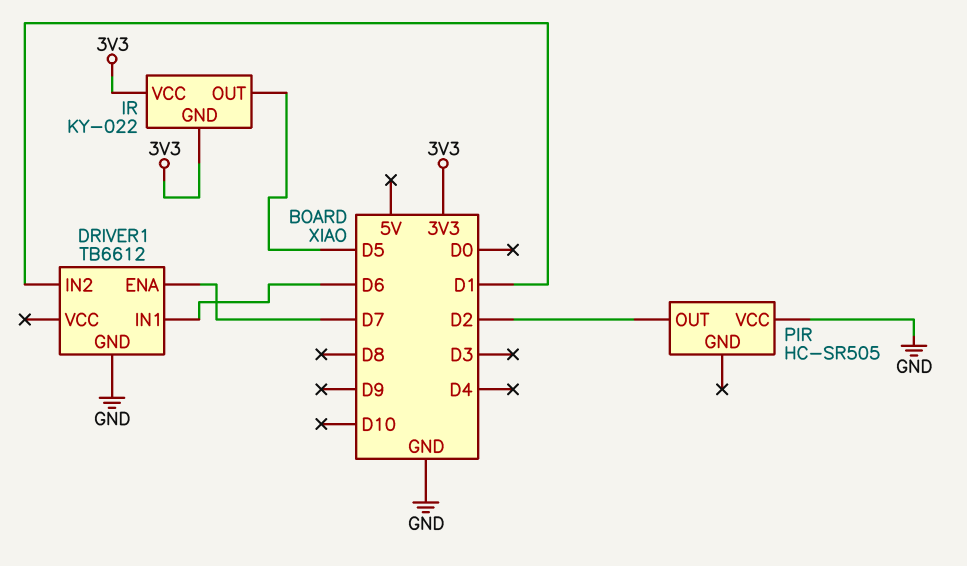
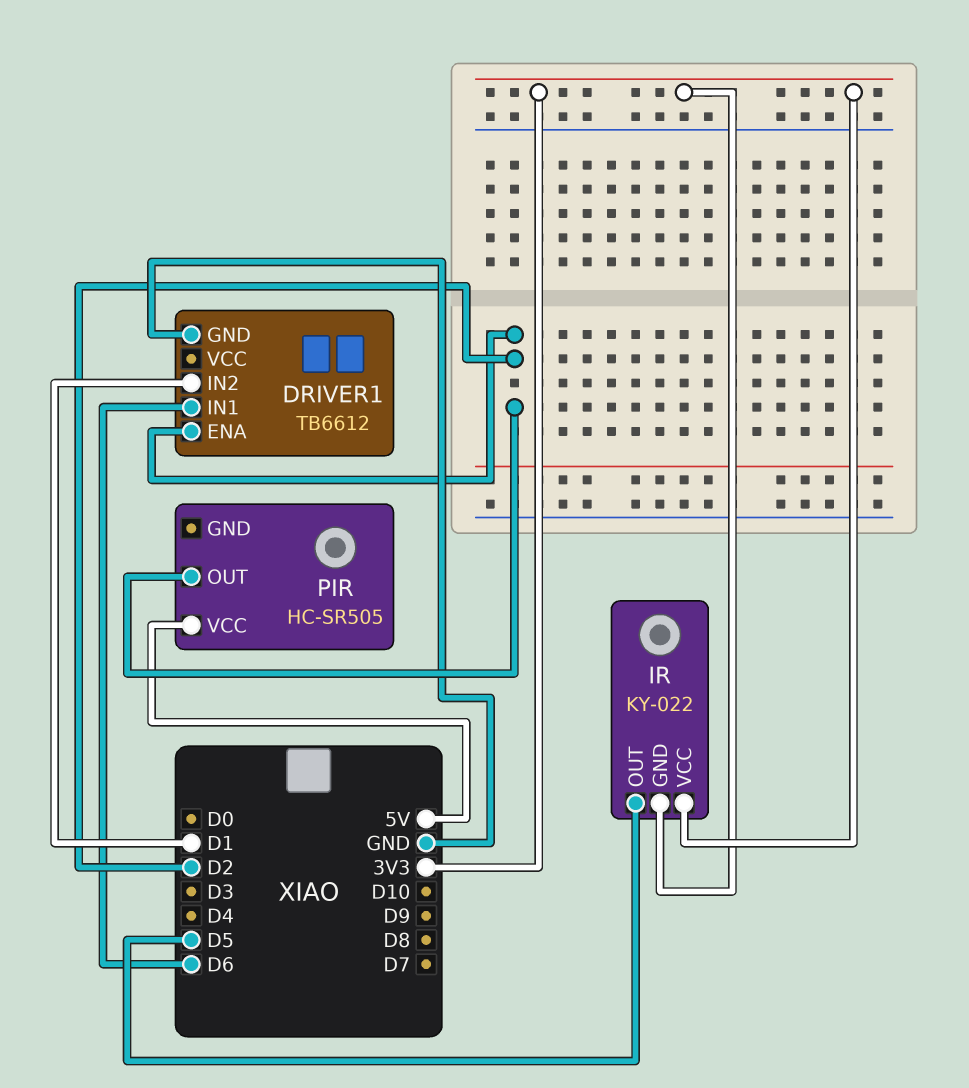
DRIVER1 pin ENA: D7 -> D2
PIR pin VCC: GND -> 5V

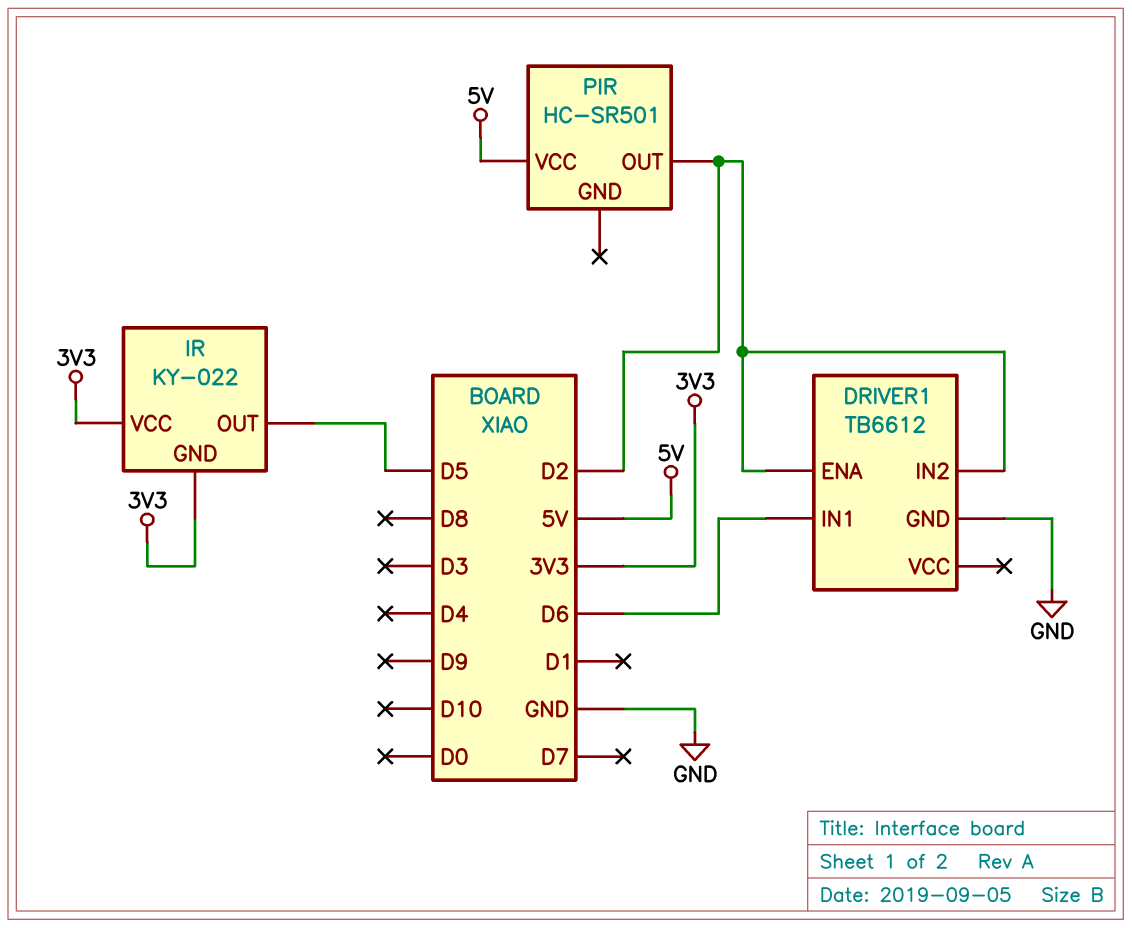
DRIVER1 pin IN2: D1 -> D2
PIR: HC-SR505 -> HC-SR501

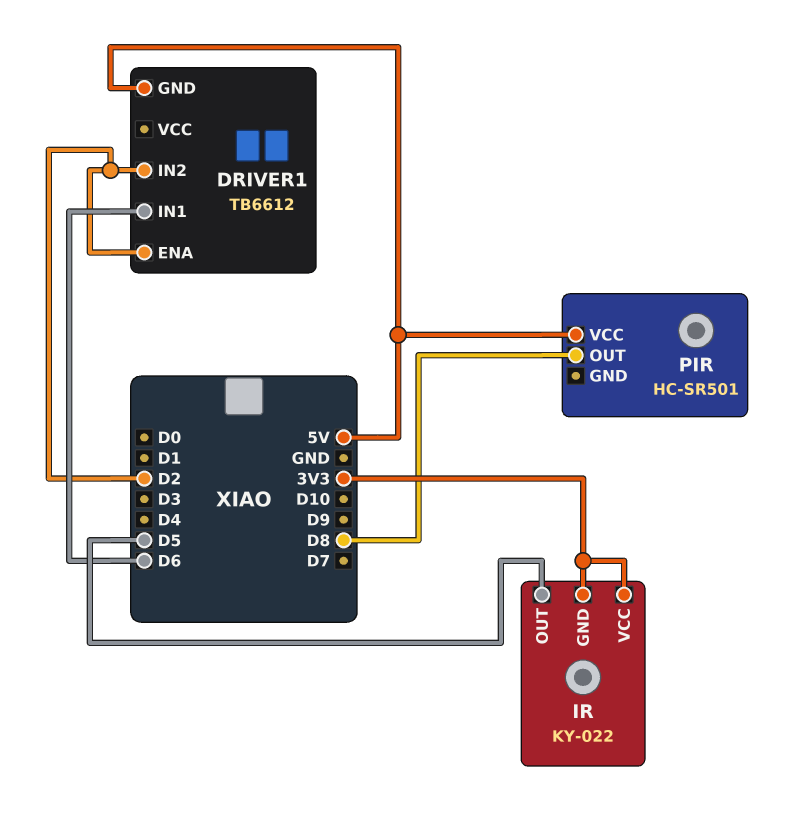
DRIVER1 pin GND: GND -> 5V
PIR pin OUT: D2 -> D8

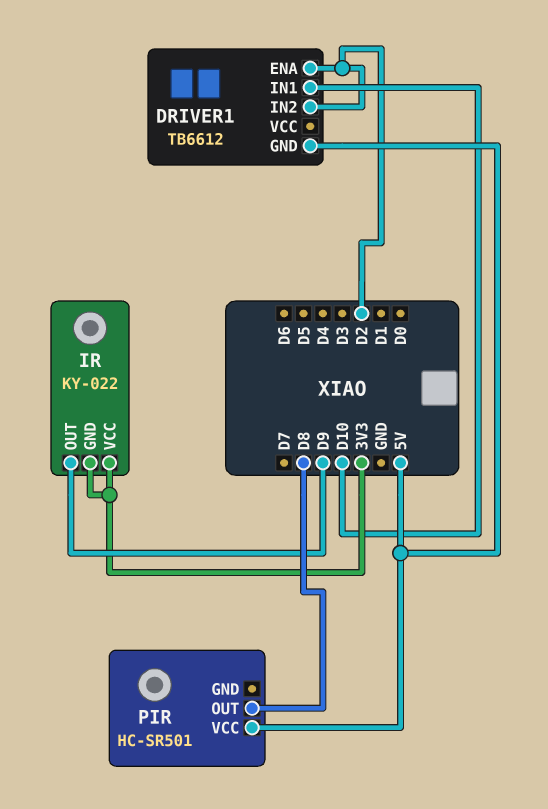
DRIVER1 pin IN1: D6 -> D10
IR pin OUT: D5 -> D9

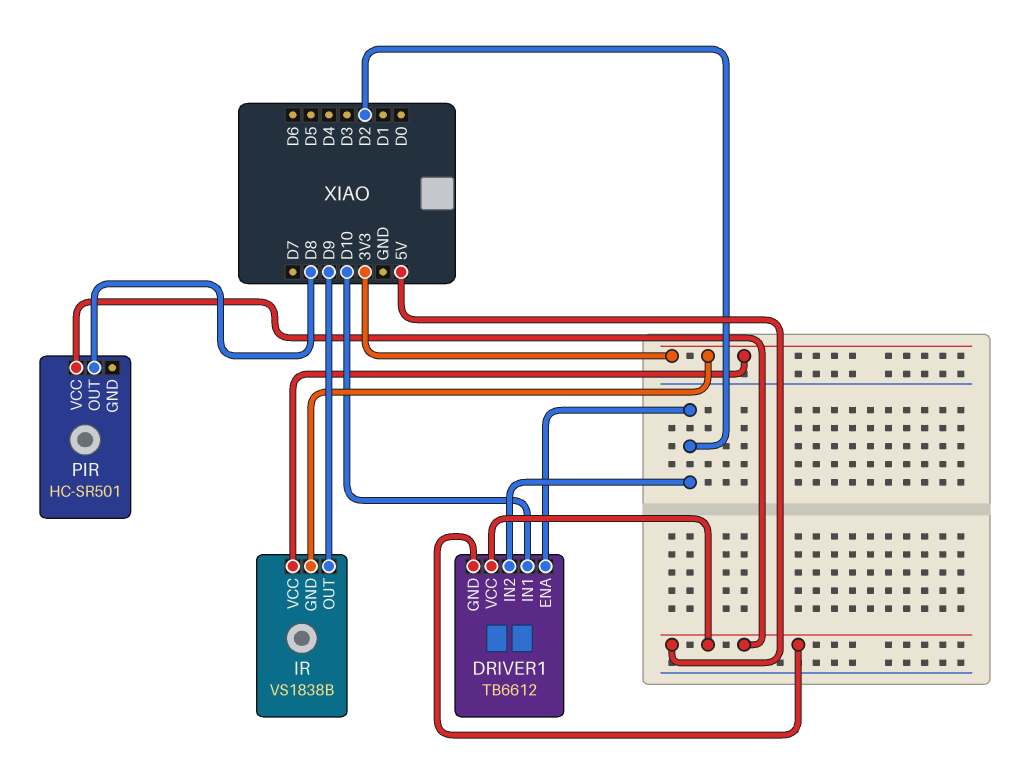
DRIVER1 pin VCC: none -> 5V
IR: KY-022 -> VS1838B

